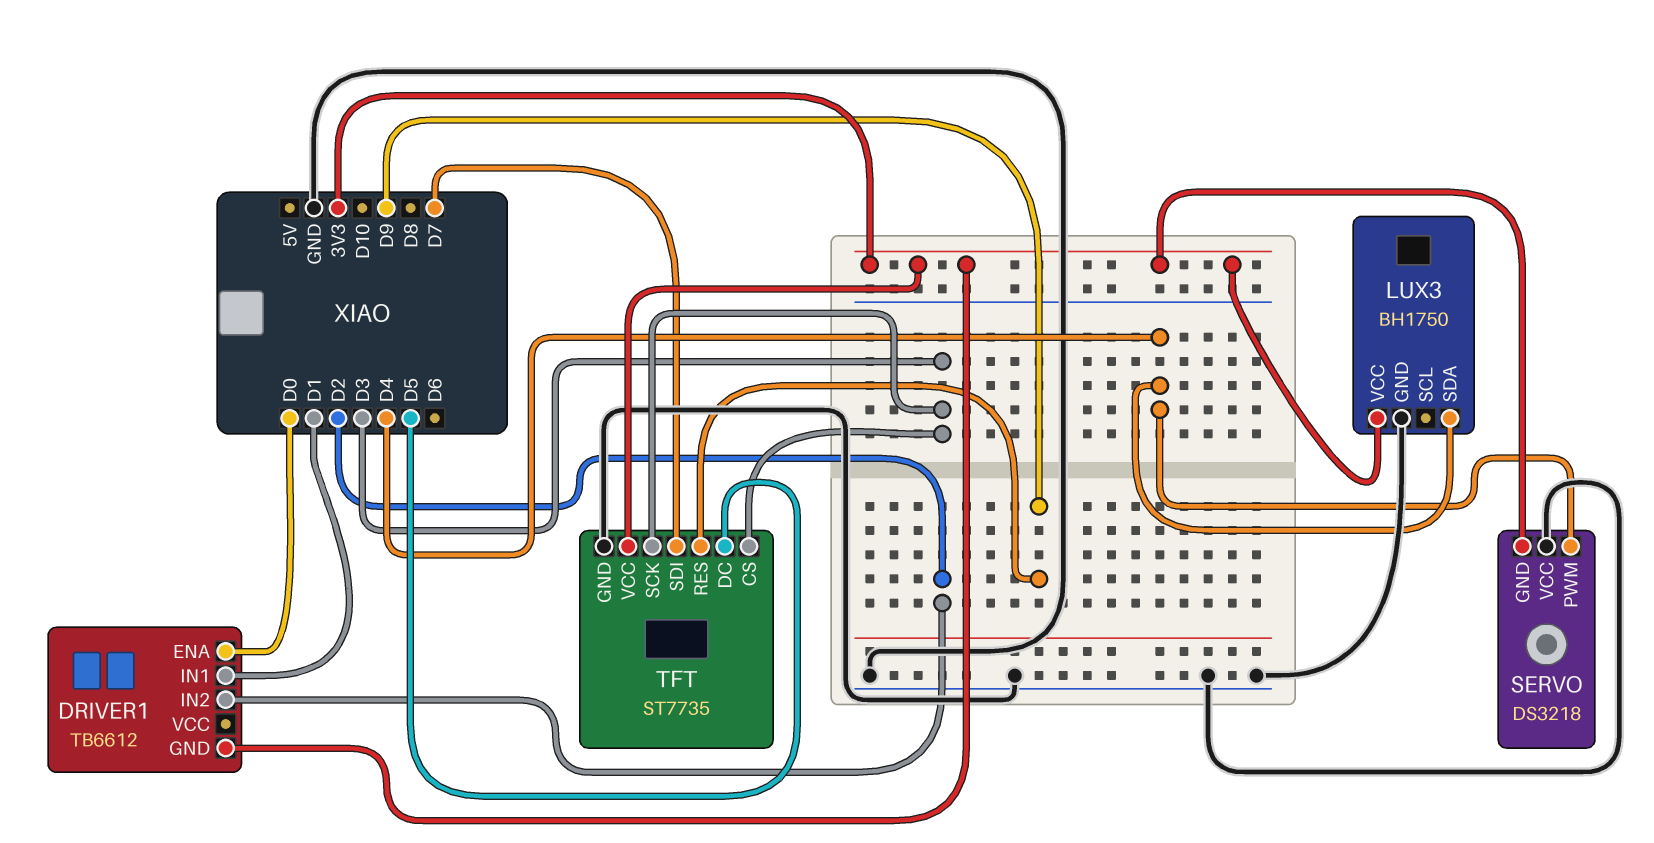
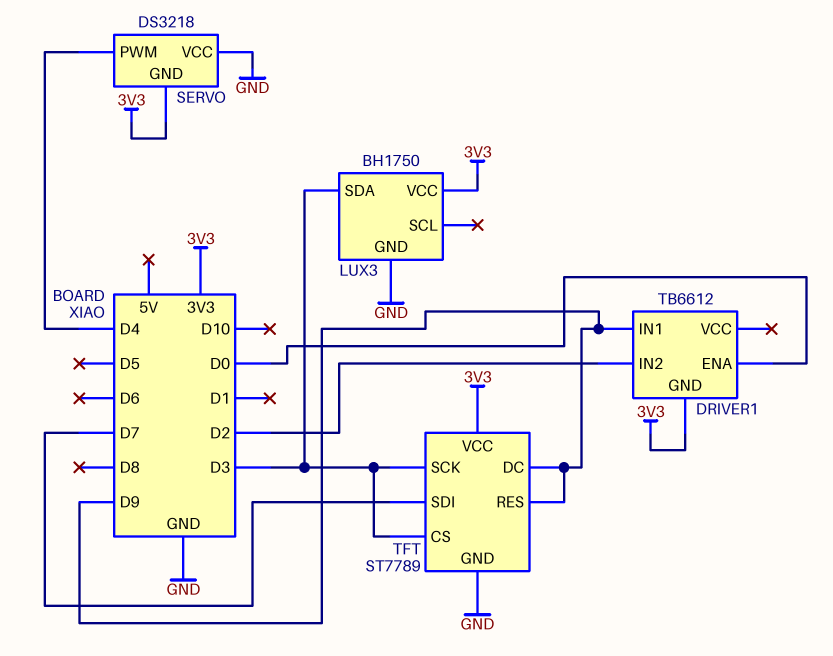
DRIVER1 pin IN1: D1 -> D9
LUX3 pin SDA: D4 -> D3
TFT: ST7735 -> ST7789
TFT pin DC: D5 -> D9

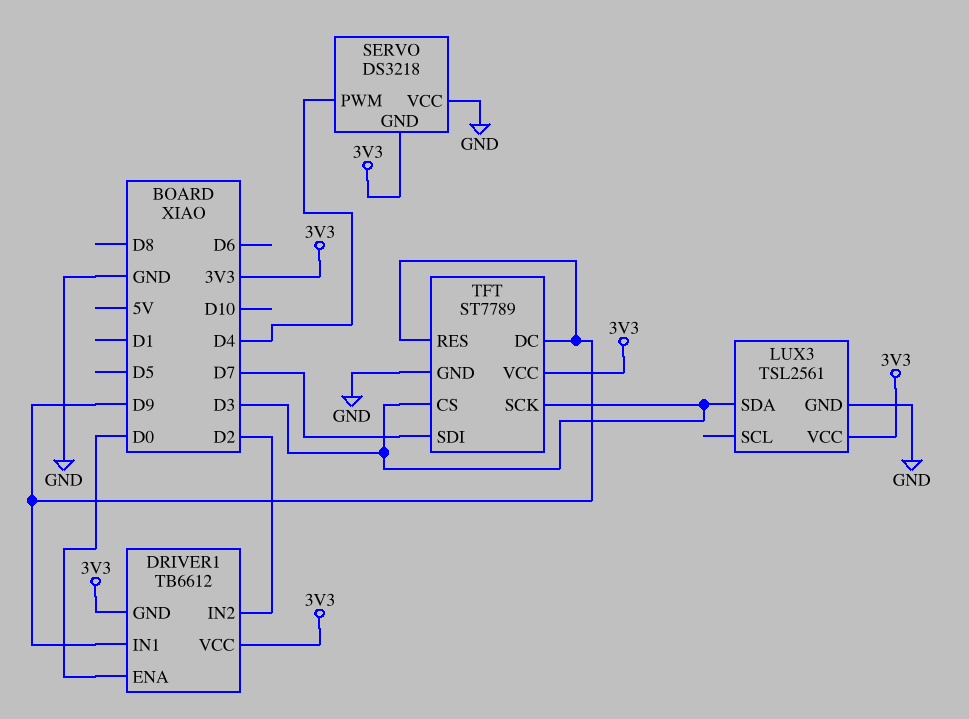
DRIVER1 pin VCC: none -> 3V3
LUX3: BH1750 -> TSL2561

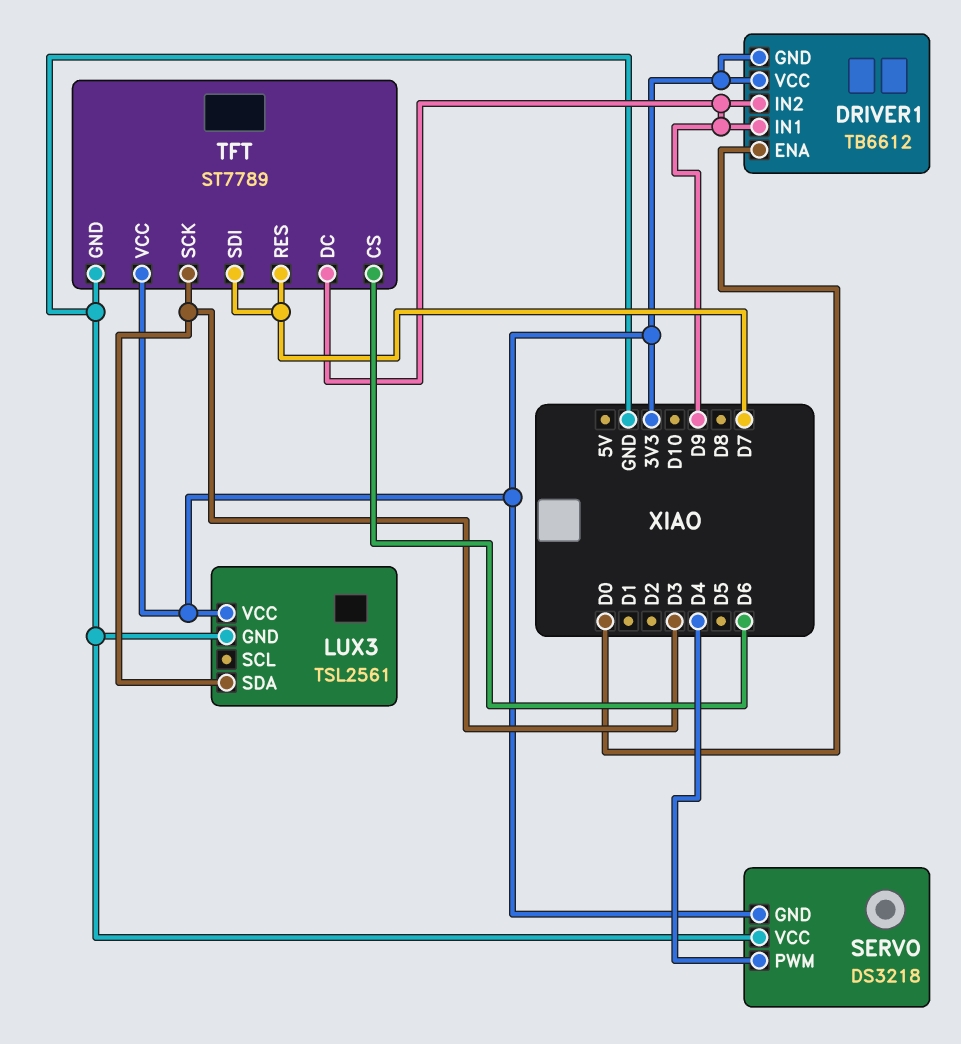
DRIVER1 pin IN2: D2 -> D9
TFT pin CS: D3 -> D6
TFT pin RES: D9 -> D7

